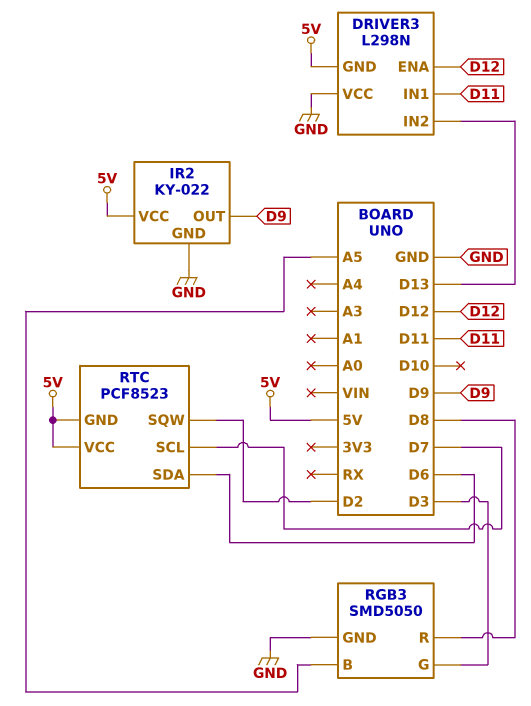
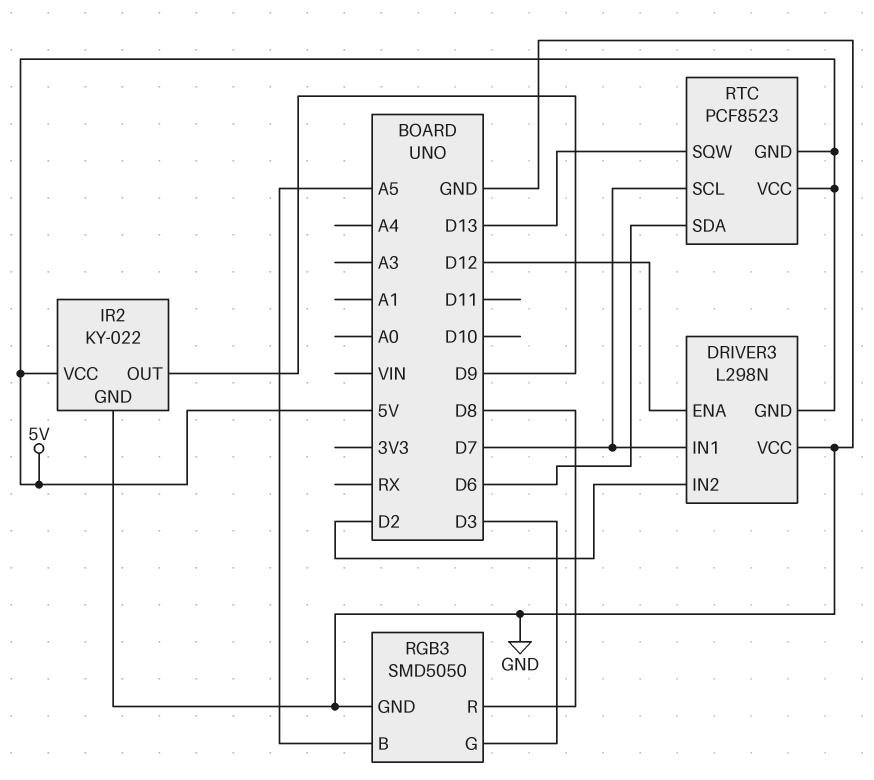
DRIVER3 pin IN1: D11 -> D7
DRIVER3 pin IN2: D13 -> D2
RTC pin SQW: D2 -> D13

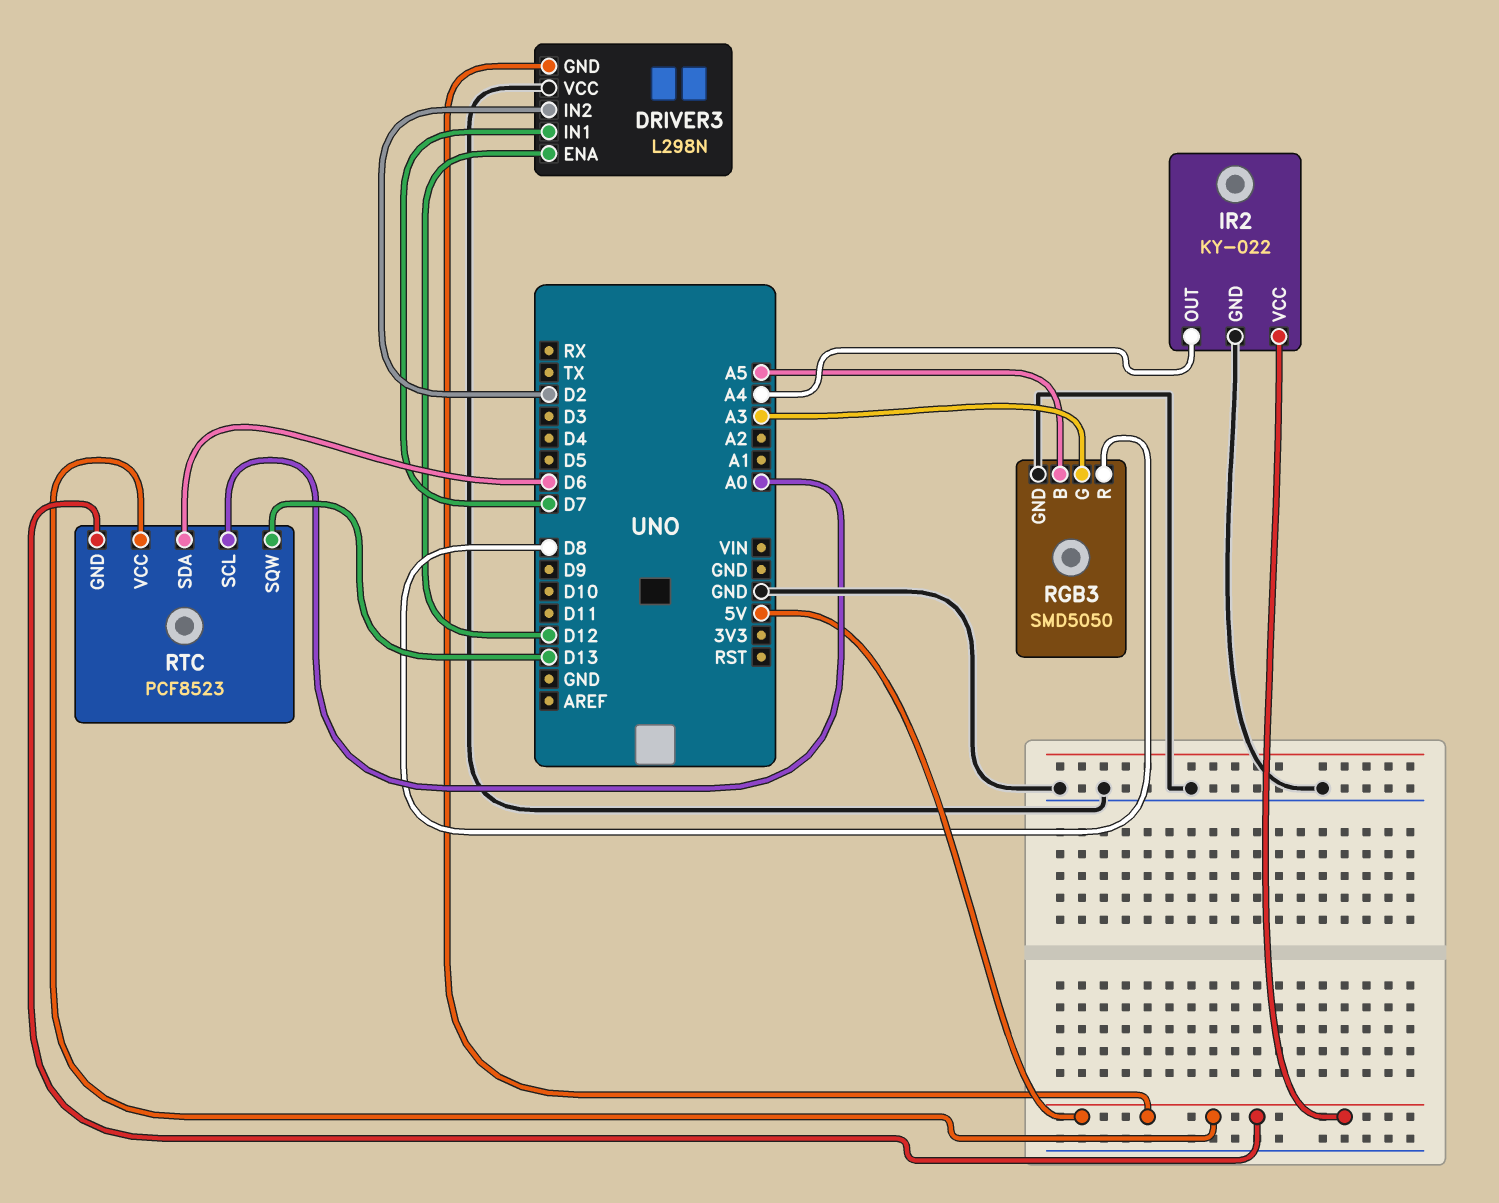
IR2 pin OUT: D9 -> A4
RGB3 pin G: D3 -> A3
RTC pin SCL: D7 -> A0

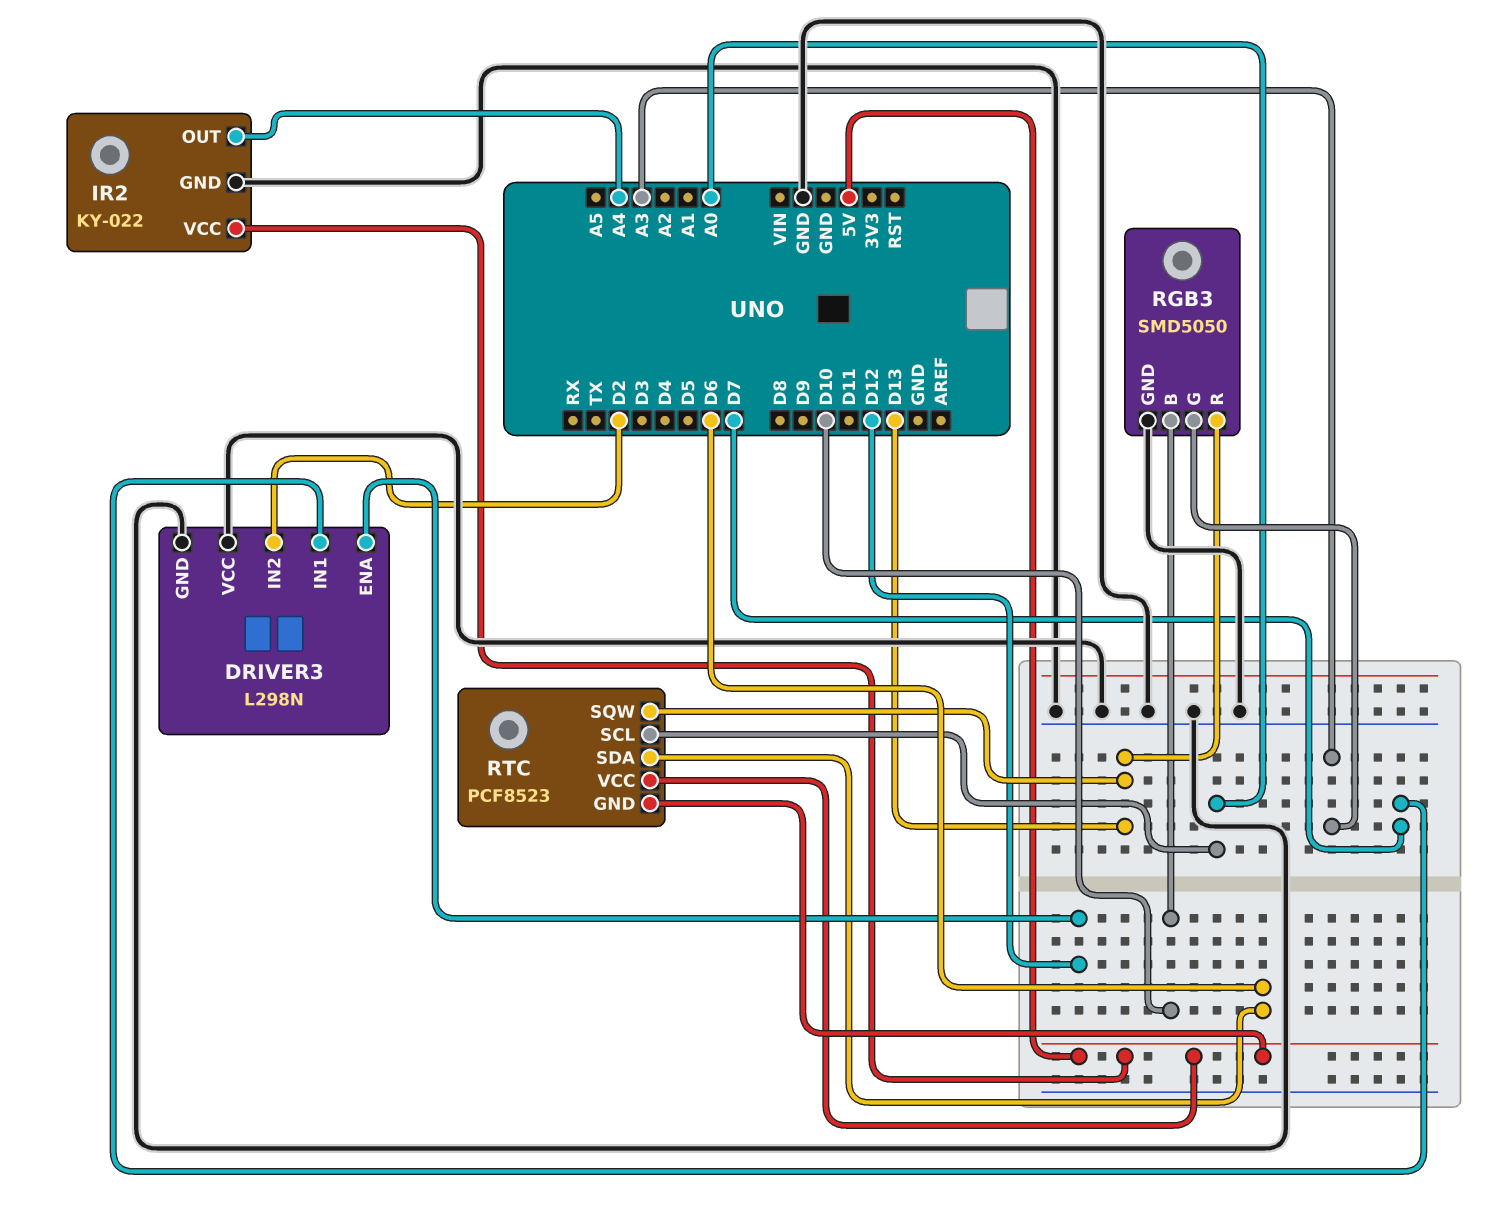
DRIVER3 pin GND: 5V -> GND
RGB3 pin B: A5 -> D10
RGB3 pin R: D8 -> D13

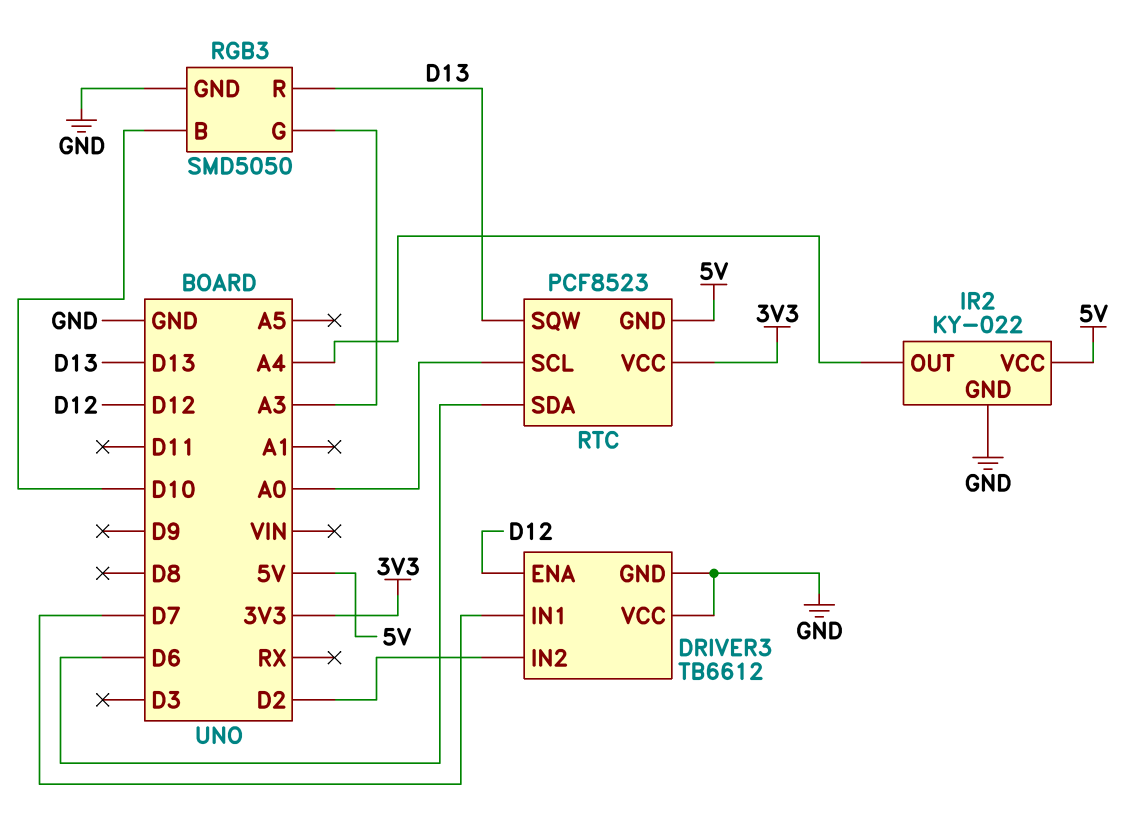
DRIVER3: L298N -> TB6612
RTC pin VCC: 5V -> 3V3

